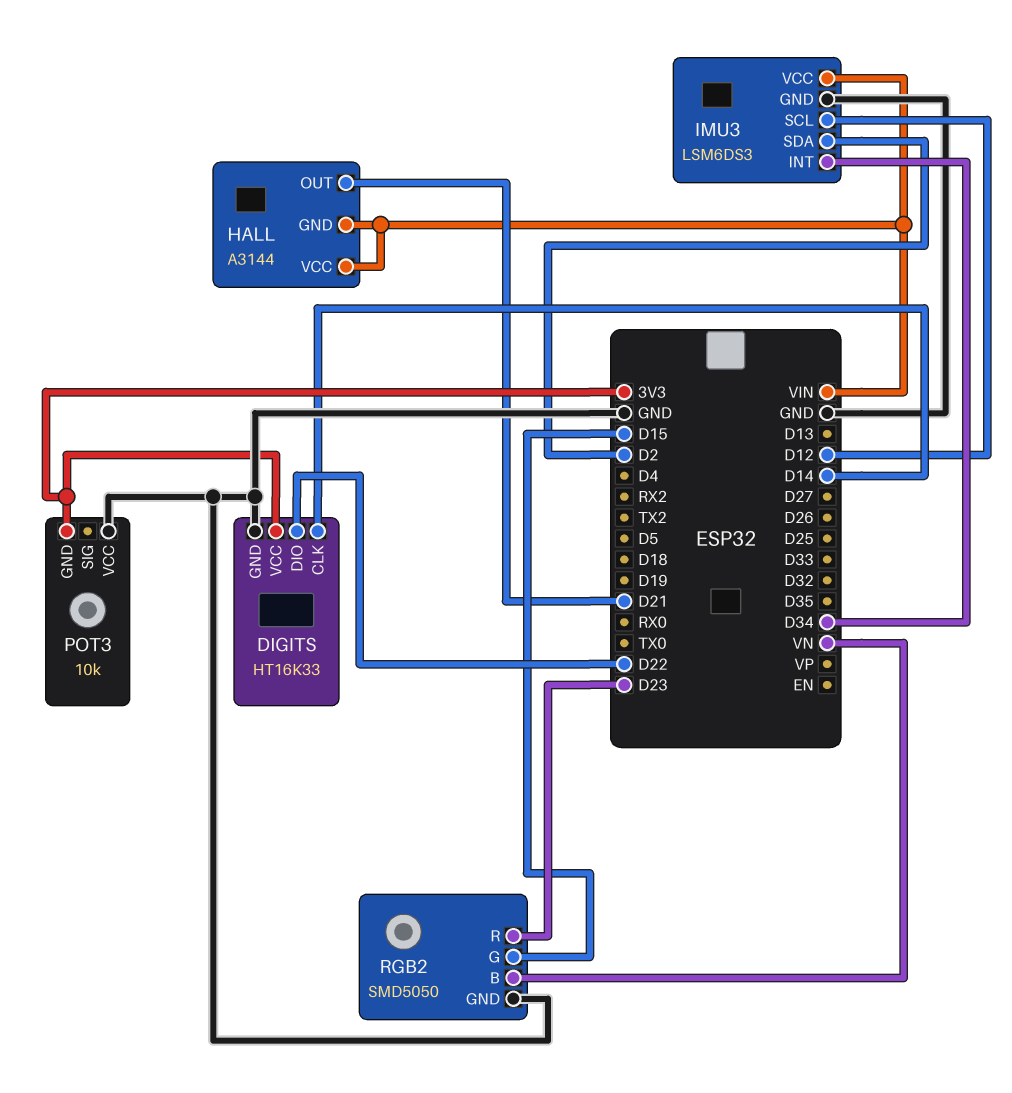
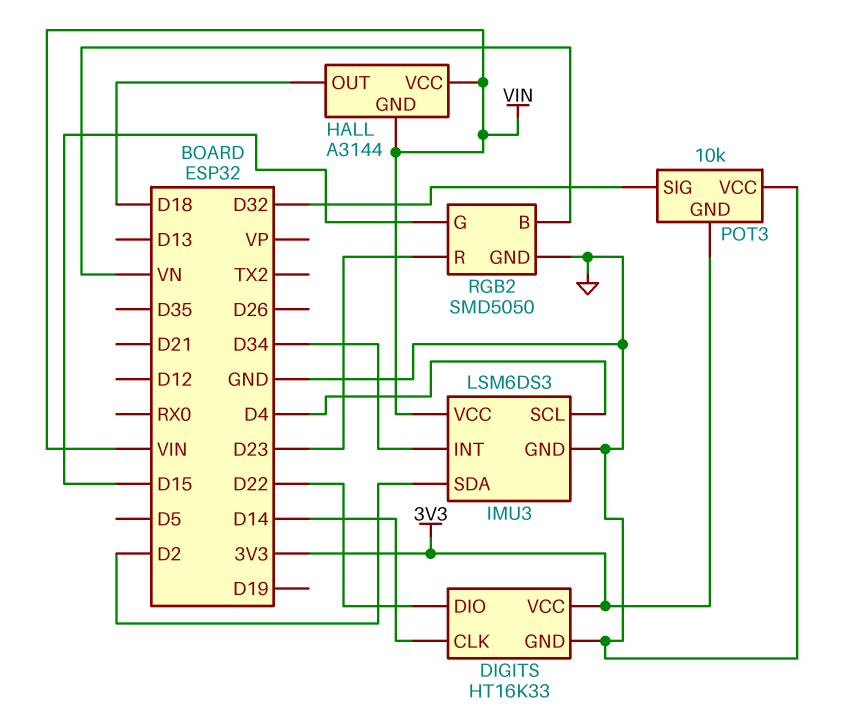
HALL pin OUT: D21 -> D18
IMU3 pin SCL: D12 -> D4
POT3 pin SIG: none -> D32

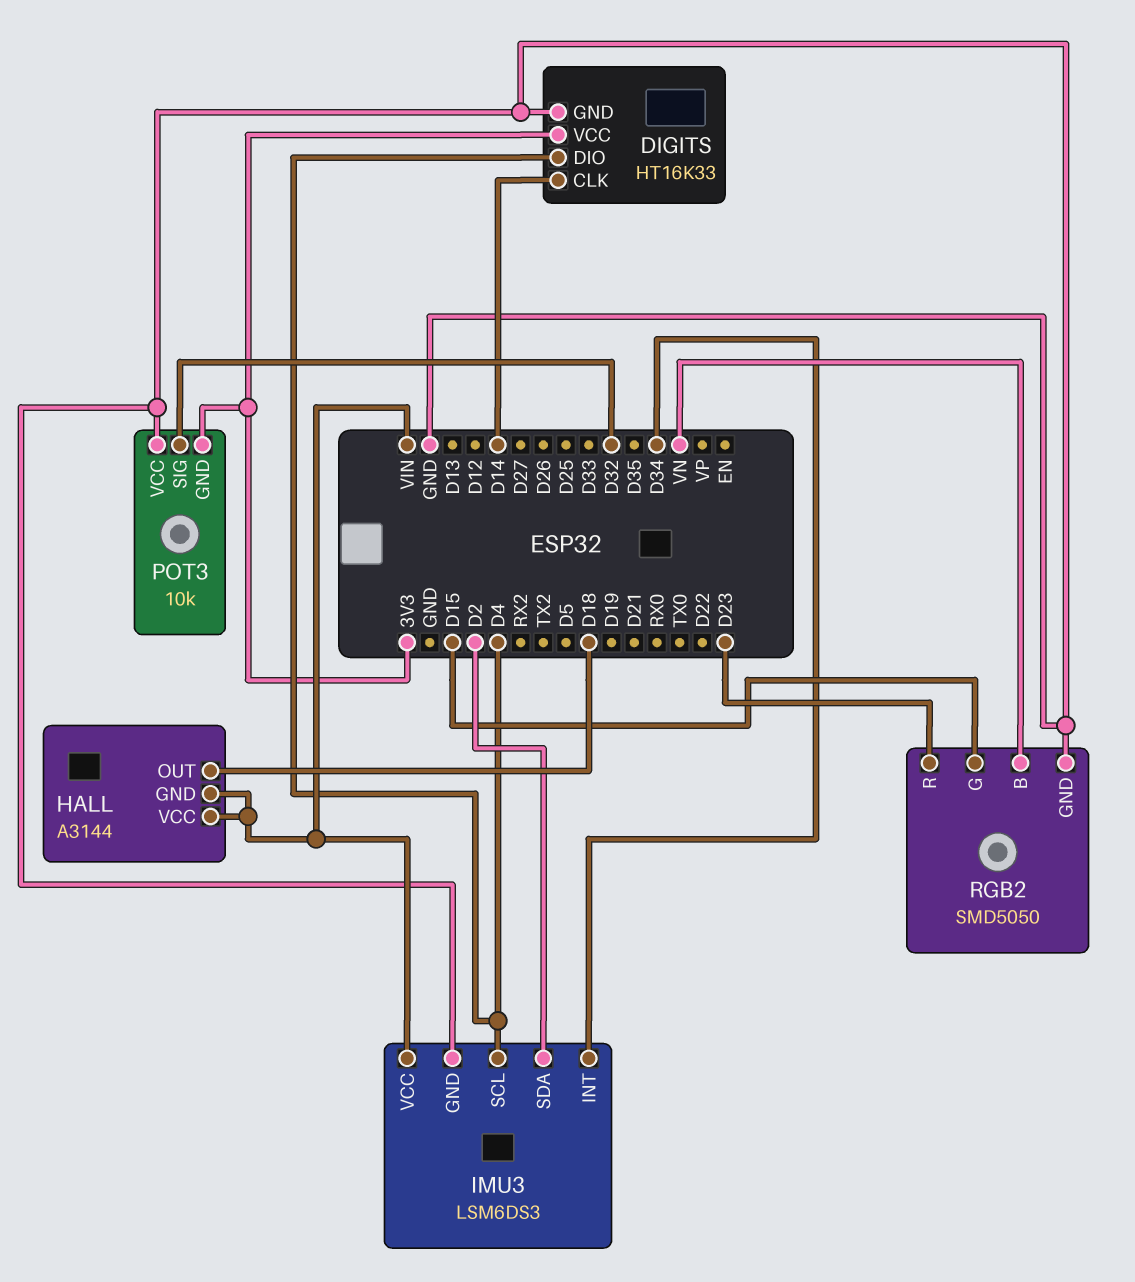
DIGITS pin DIO: D22 -> D4

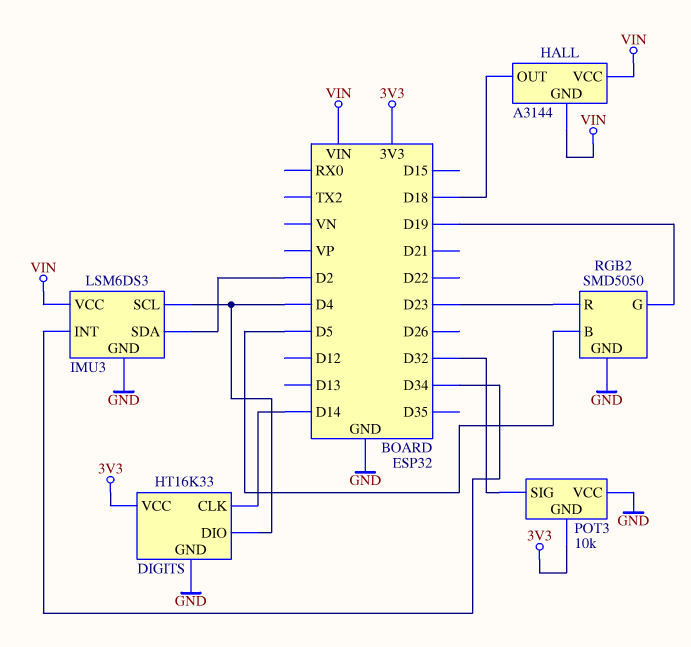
RGB2 pin B: VN -> D5
RGB2 pin G: D15 -> D19

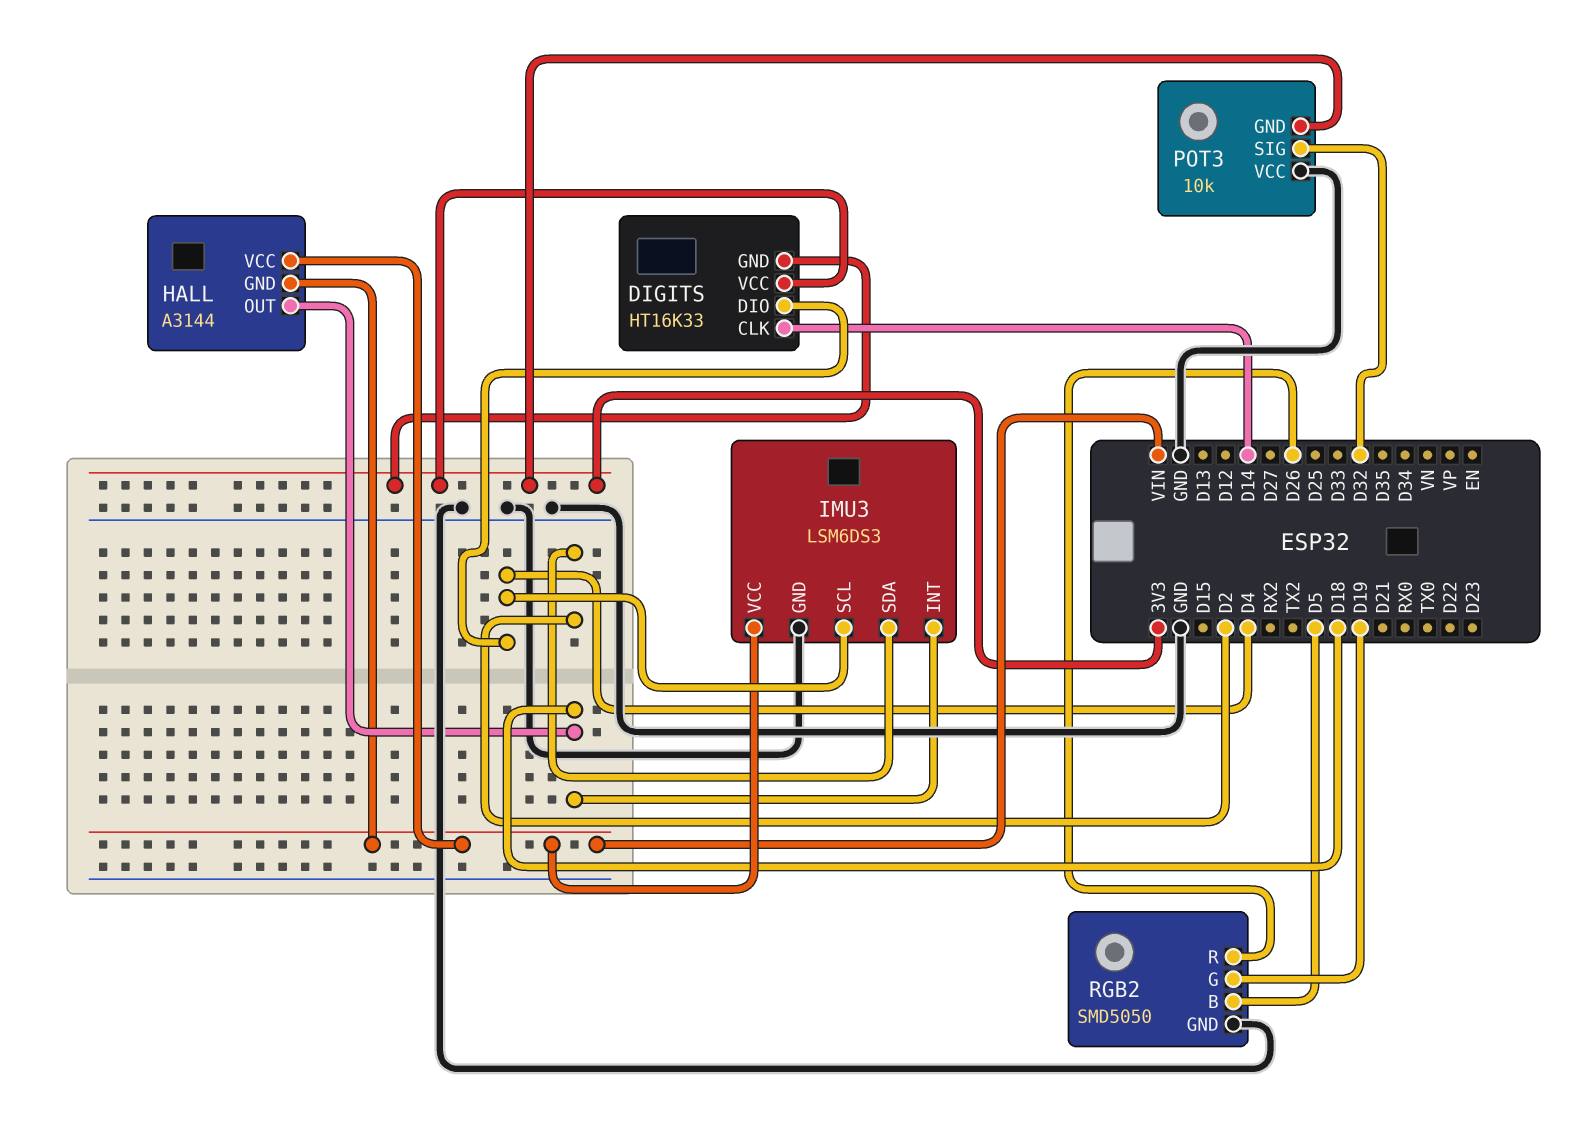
DIGITS pin GND: GND -> 3V3
IMU3 pin INT: D34 -> D18
RGB2 pin R: D23 -> D26

